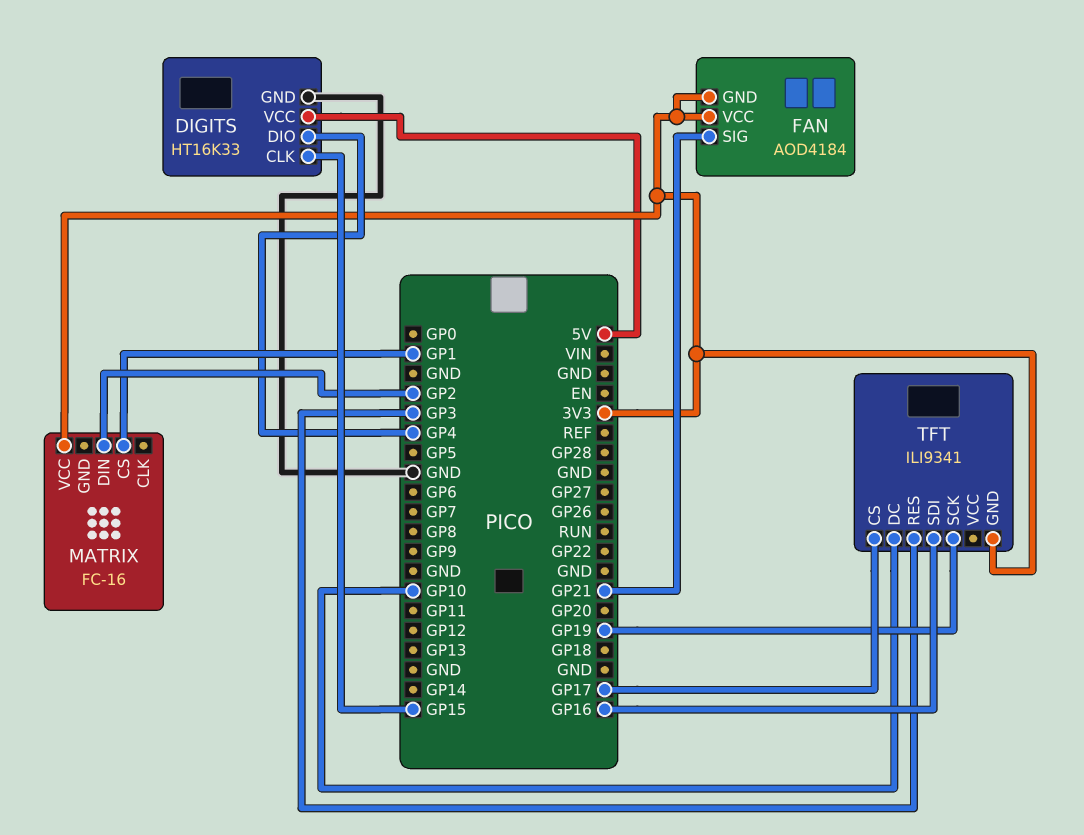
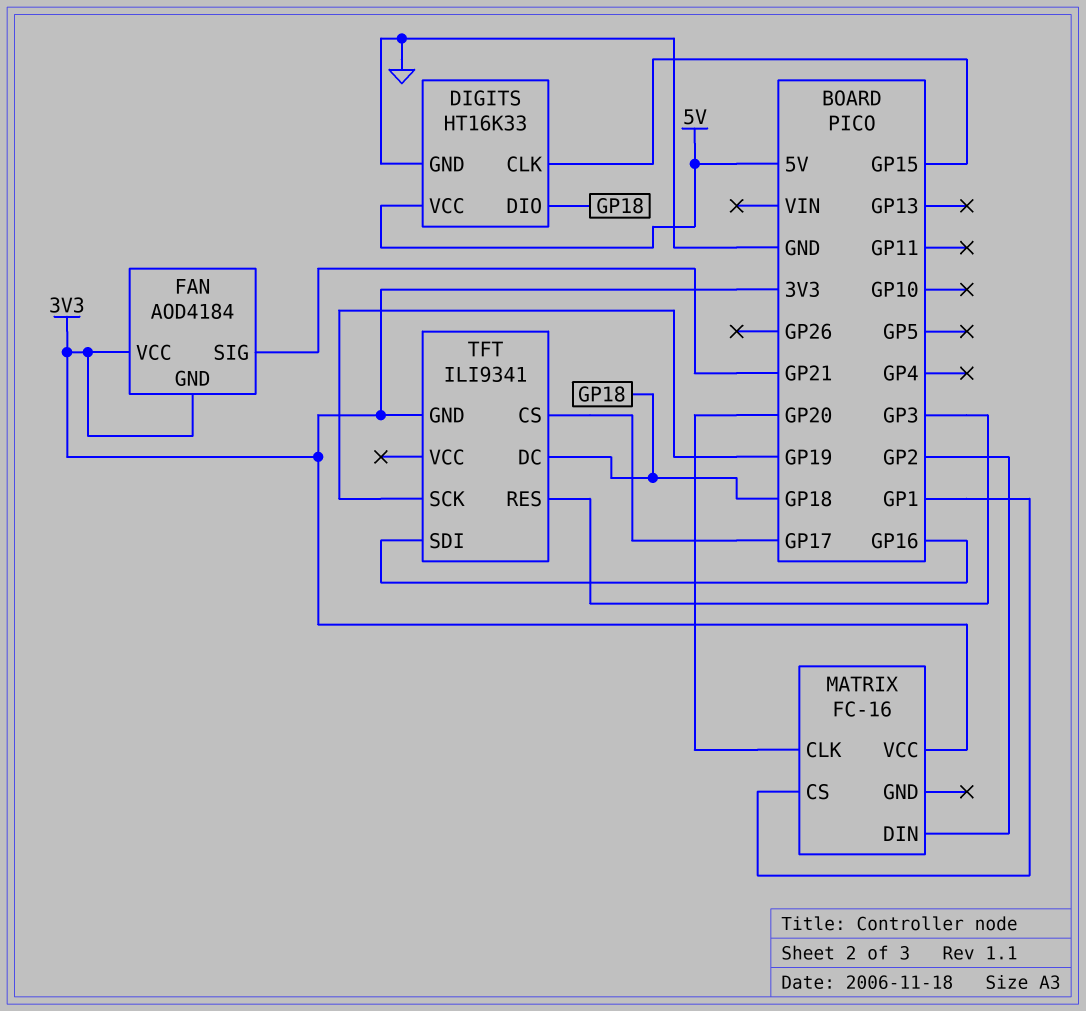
DIGITS pin DIO: GP4 -> GP18
MATRIX pin CLK: none -> GP20
TFT pin DC: GP10 -> GP18

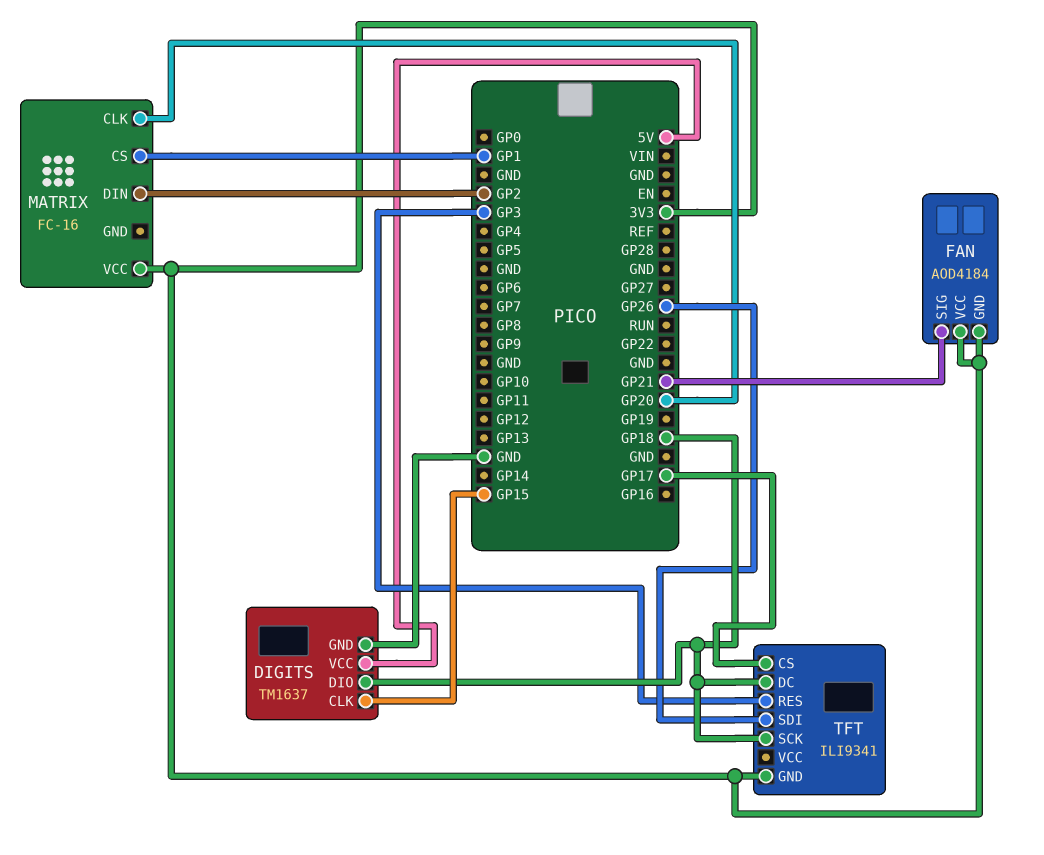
DIGITS: HT16K33 -> TM1637
TFT pin SCK: GP19 -> GP18
TFT pin SDI: GP16 -> GP26

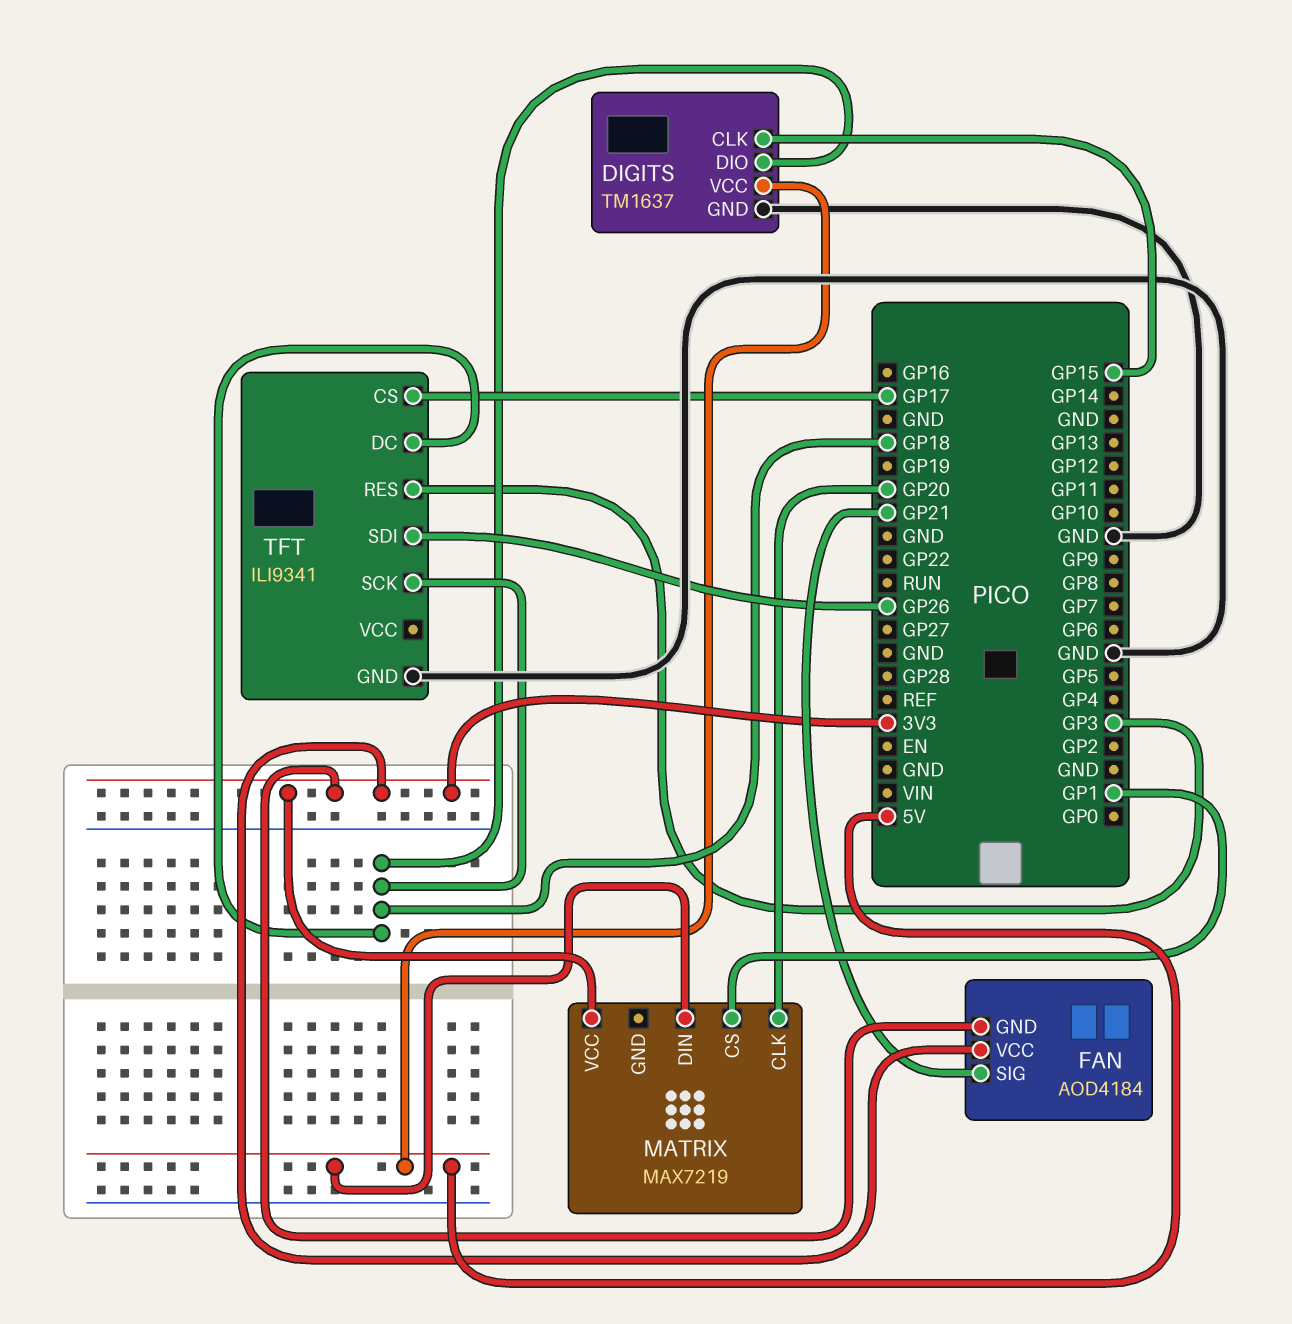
MATRIX: FC-16 -> MAX7219
MATRIX pin DIN: GP2 -> 5V
TFT pin GND: 3V3 -> GND

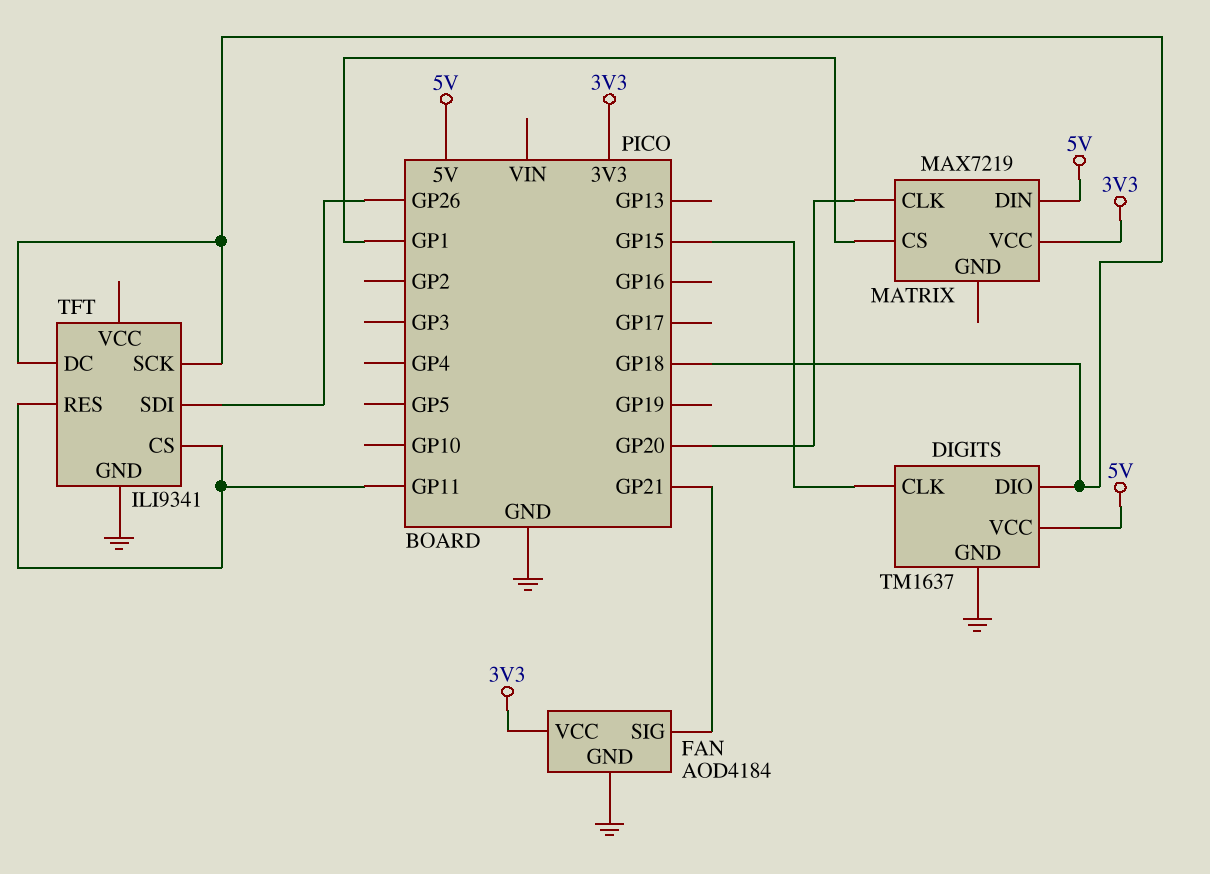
FAN pin GND: 3V3 -> GND
TFT pin CS: GP17 -> GP11
TFT pin RES: GP3 -> GP11

